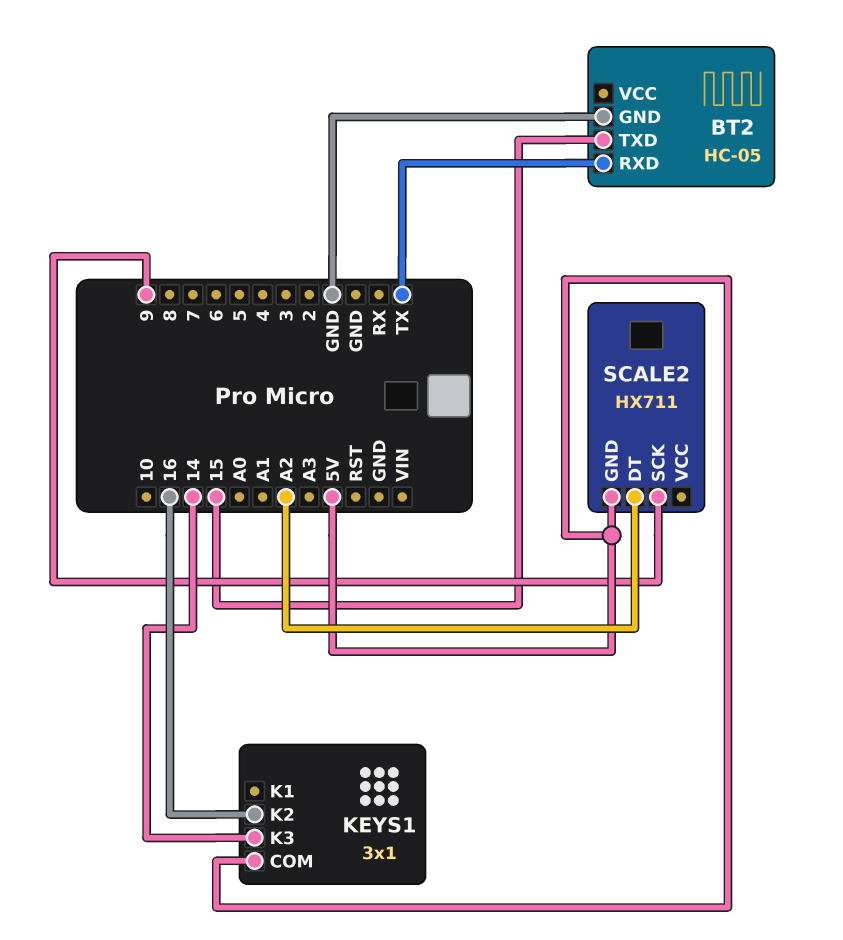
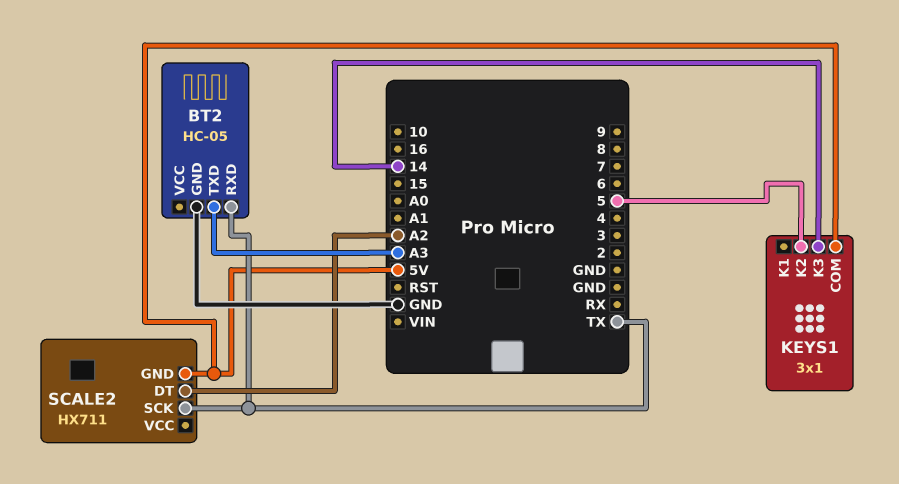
BT2 pin TXD: 15 -> A3
KEYS1 pin K2: 16 -> 5
SCALE2 pin SCK: 9 -> TX

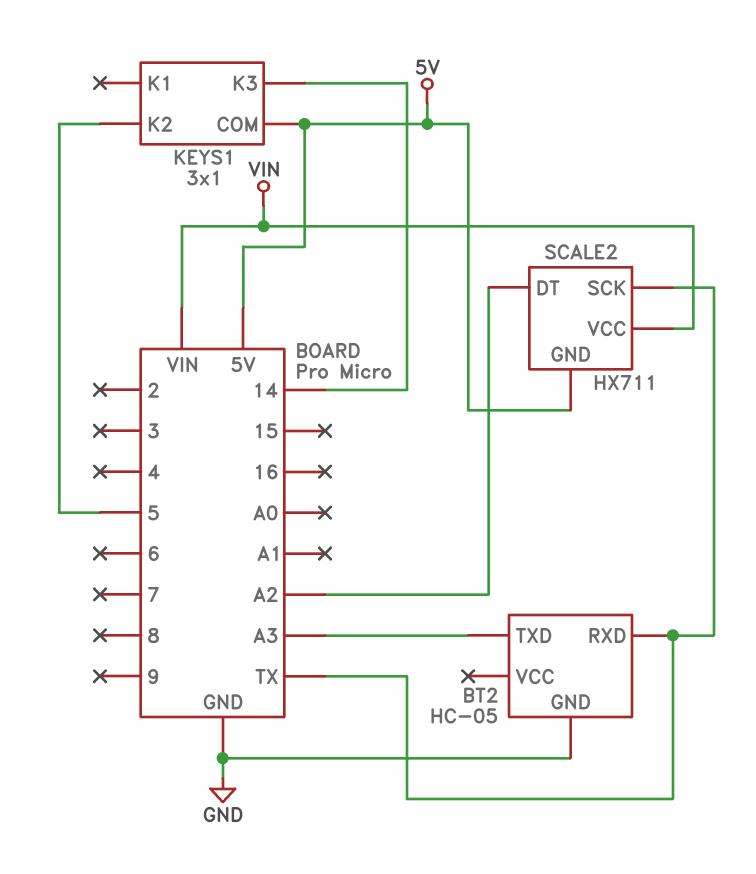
SCALE2 pin VCC: none -> VIN

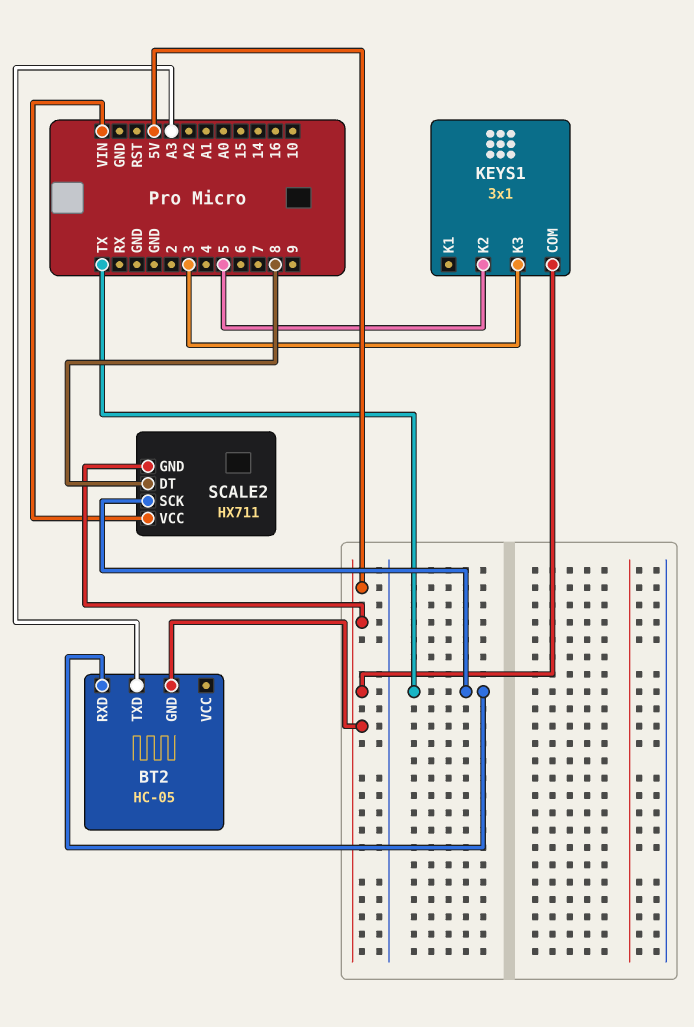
BT2 pin GND: GND -> 5V
KEYS1 pin K3: 14 -> 3
SCALE2 pin DT: A2 -> 8

